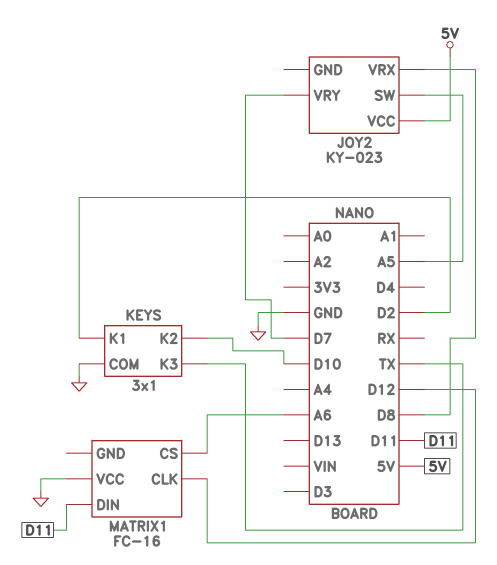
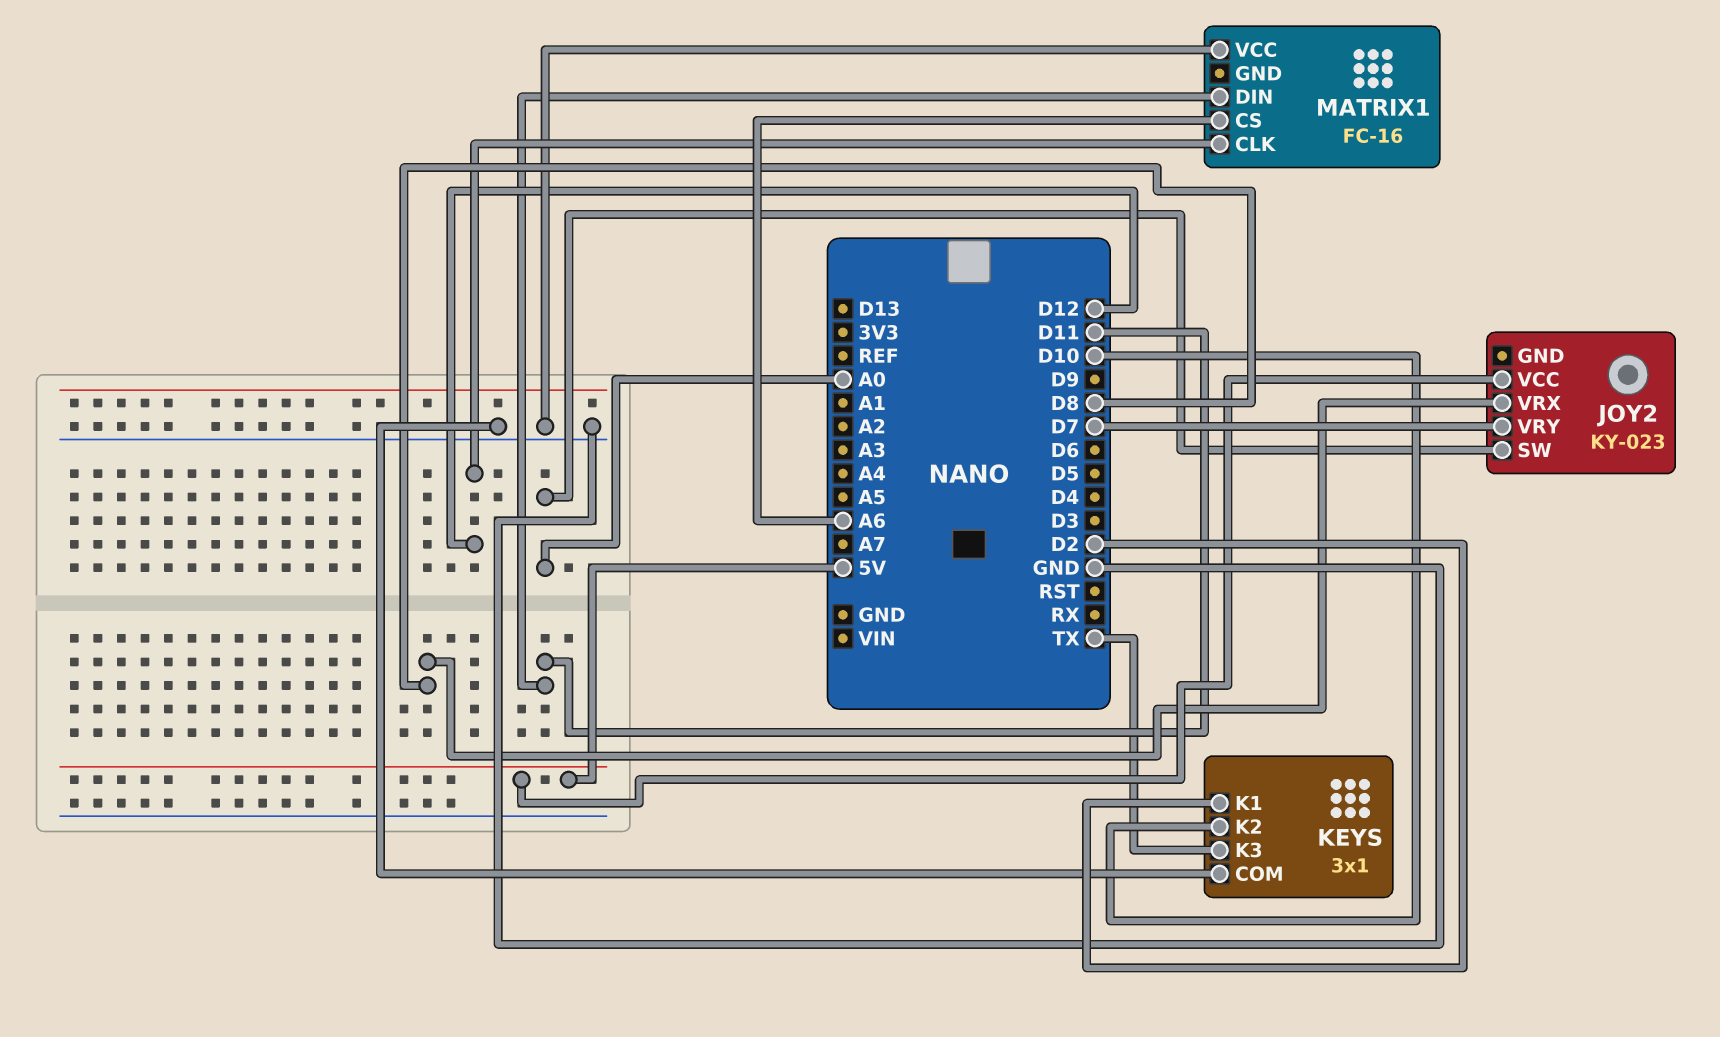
JOY2 pin SW: A5 -> A0

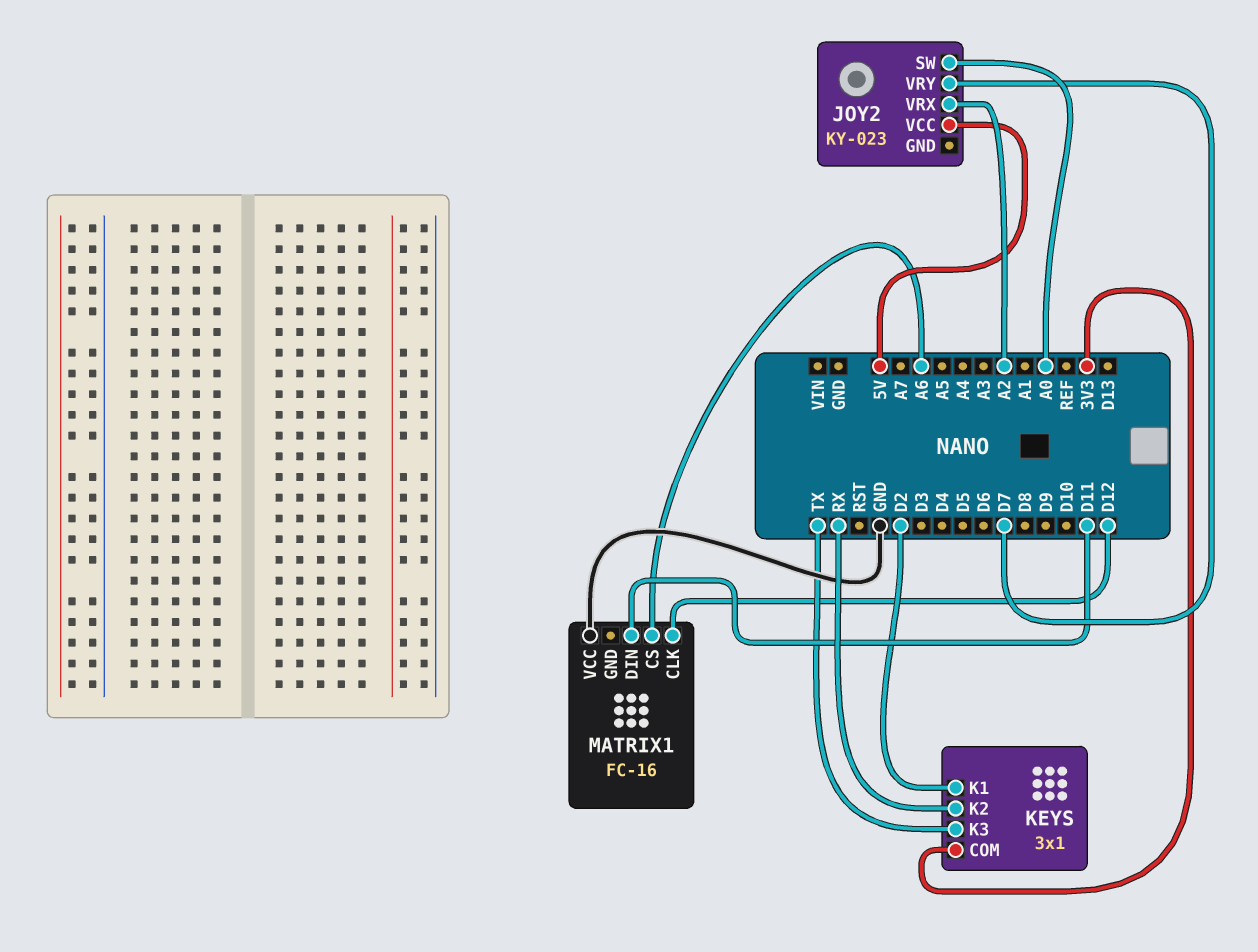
JOY2 pin VRX: D8 -> A2
KEYS pin COM: GND -> 3V3
KEYS pin K2: D10 -> RX

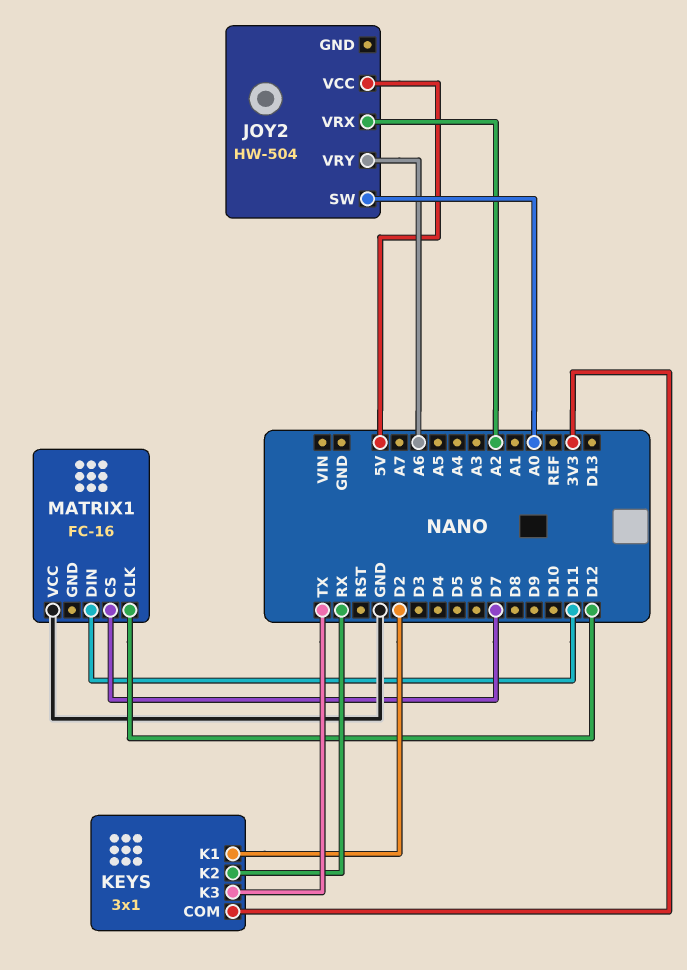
JOY2: KY-023 -> HW-504
JOY2 pin VRY: D7 -> A6
MATRIX1 pin CS: A6 -> D7

